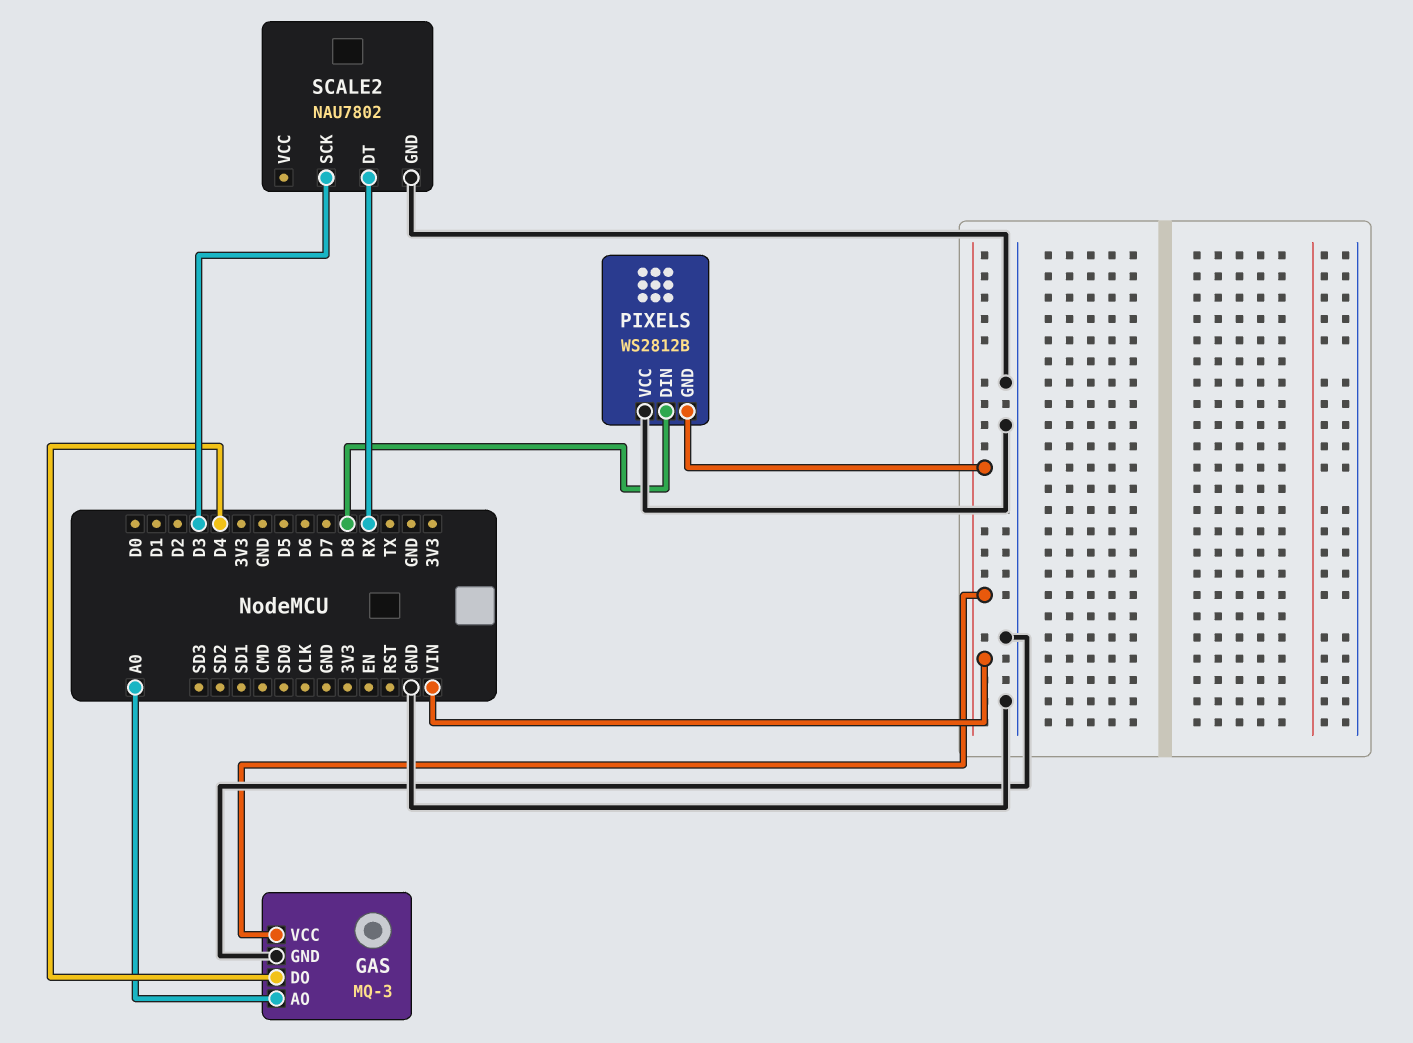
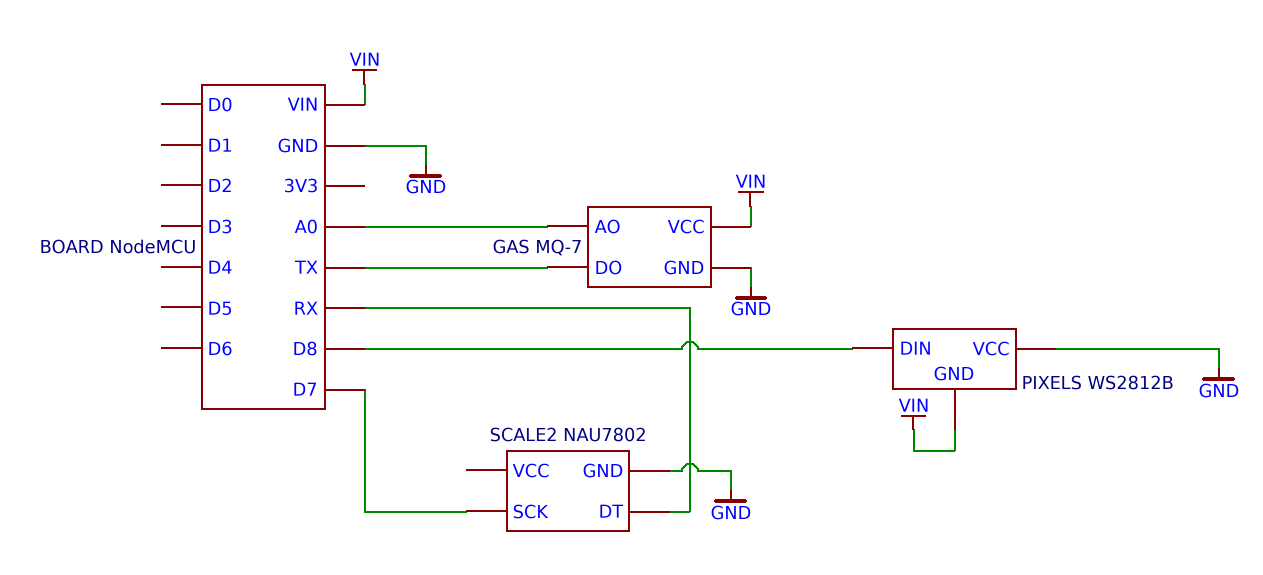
GAS: MQ-3 -> MQ-7
GAS pin DO: D4 -> TX
SCALE2 pin SCK: D3 -> D7

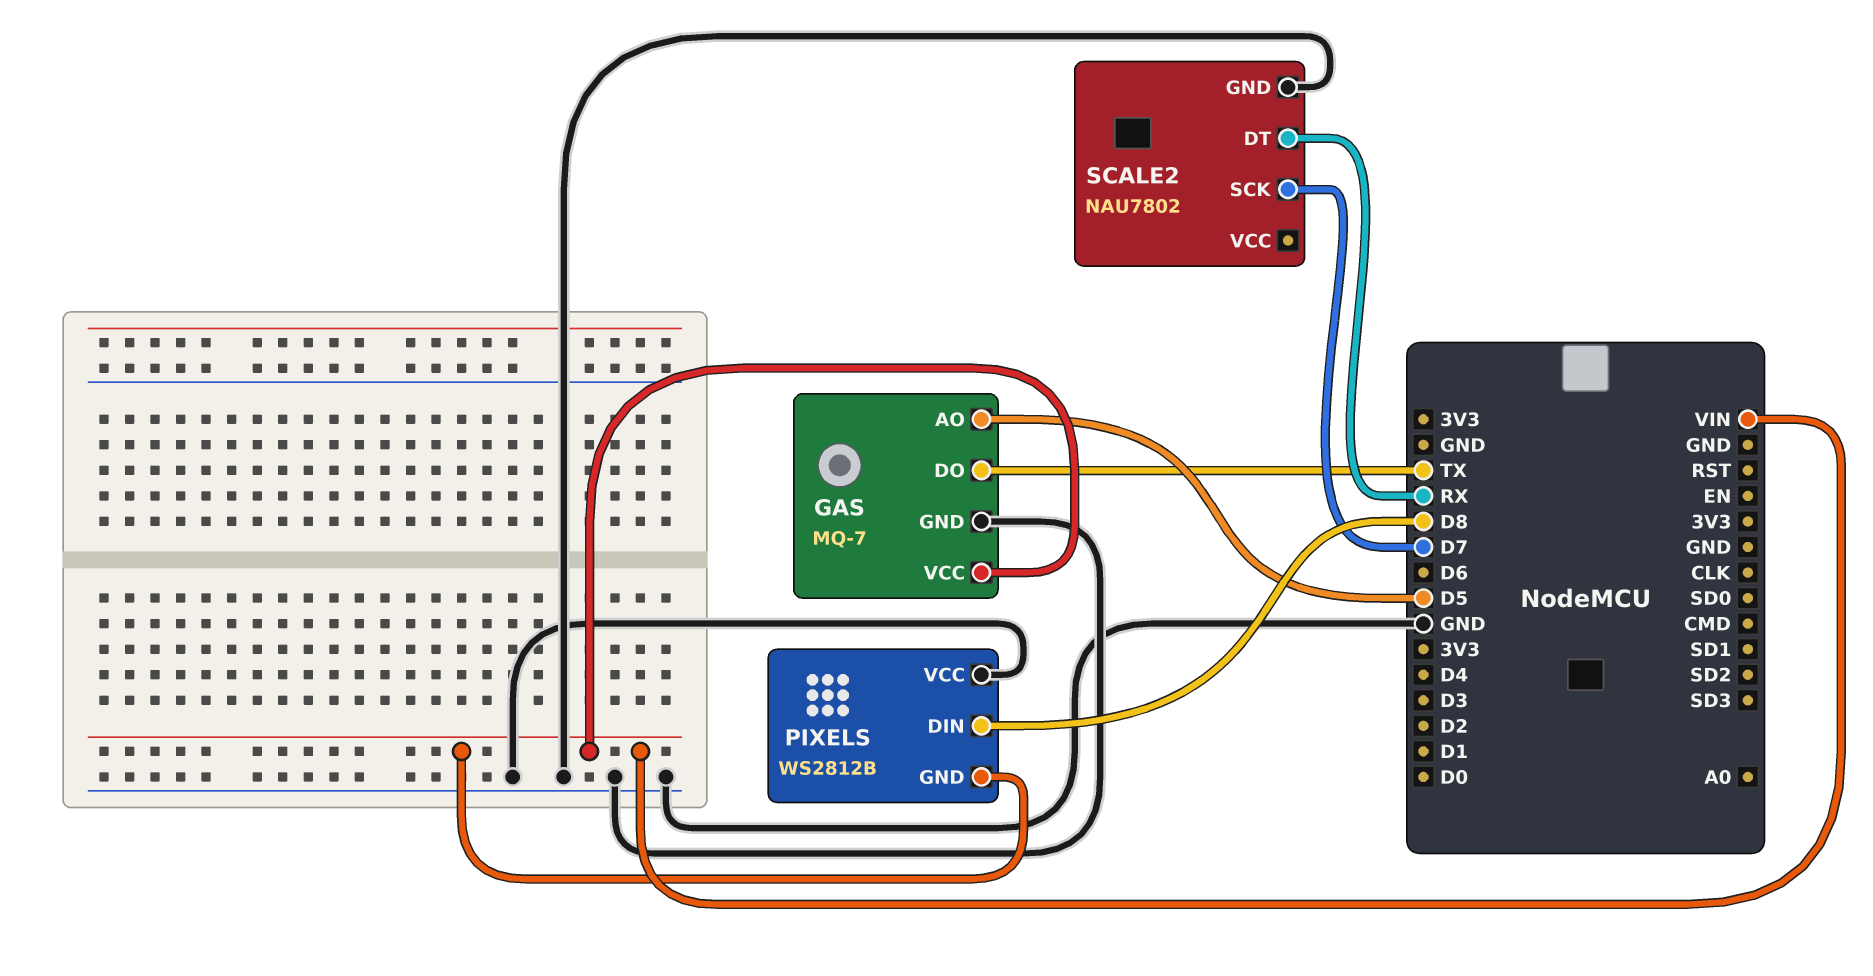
GAS pin AO: A0 -> D5

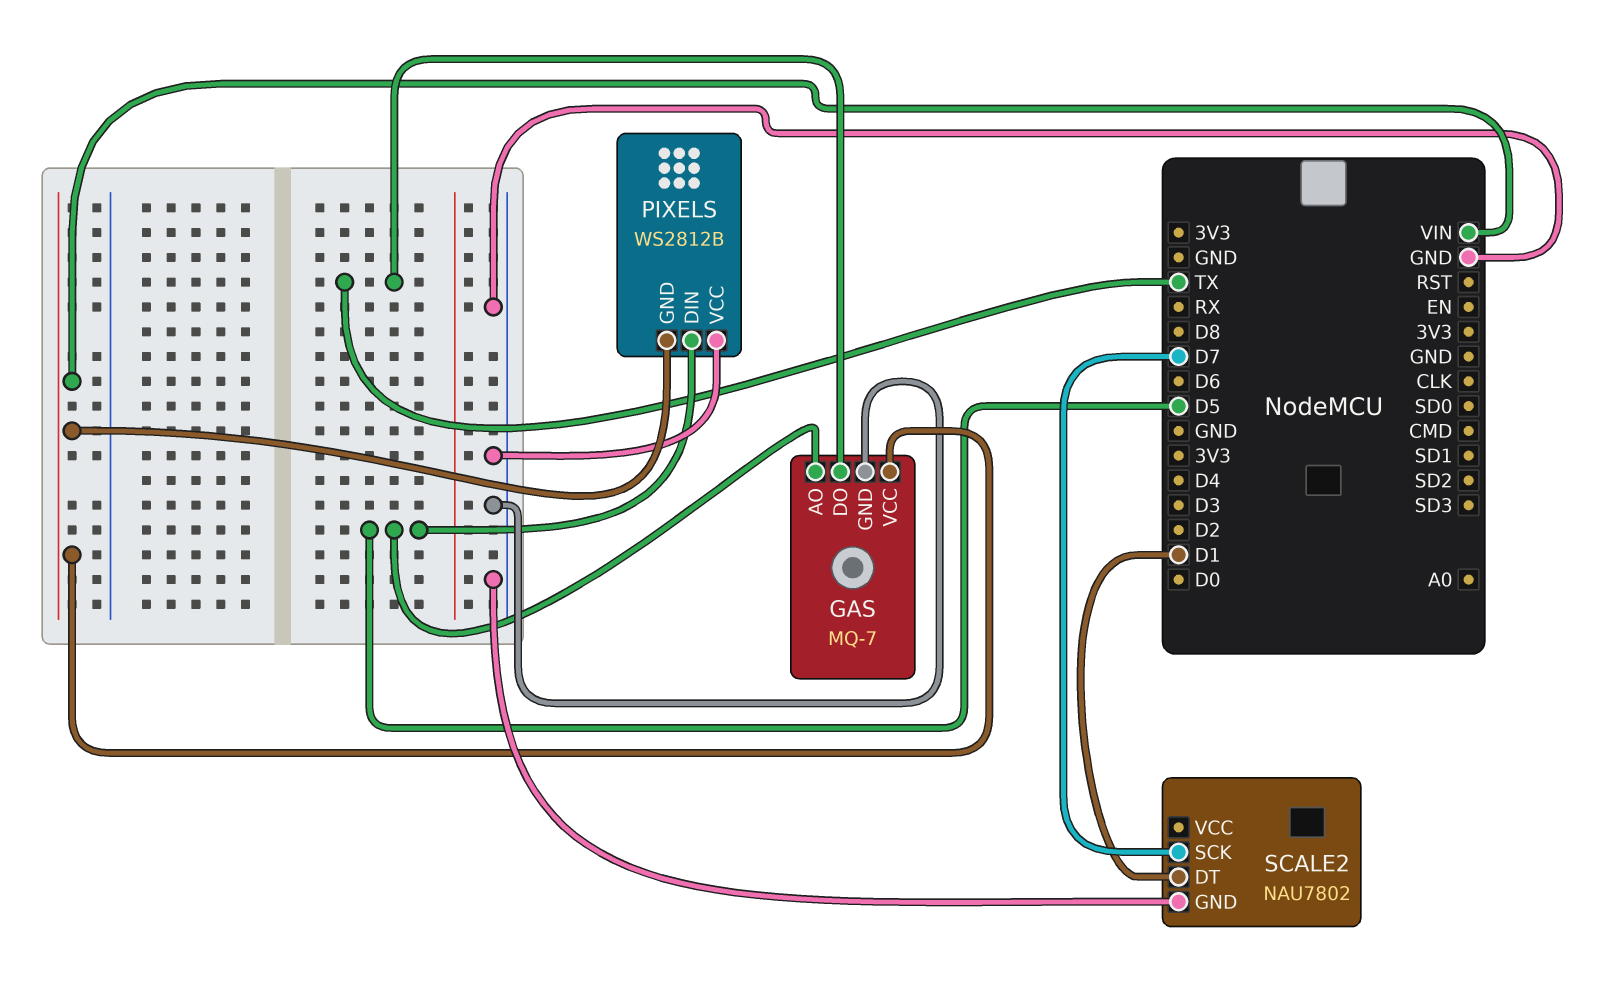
PIXELS pin DIN: D8 -> D5
SCALE2 pin DT: RX -> D1

